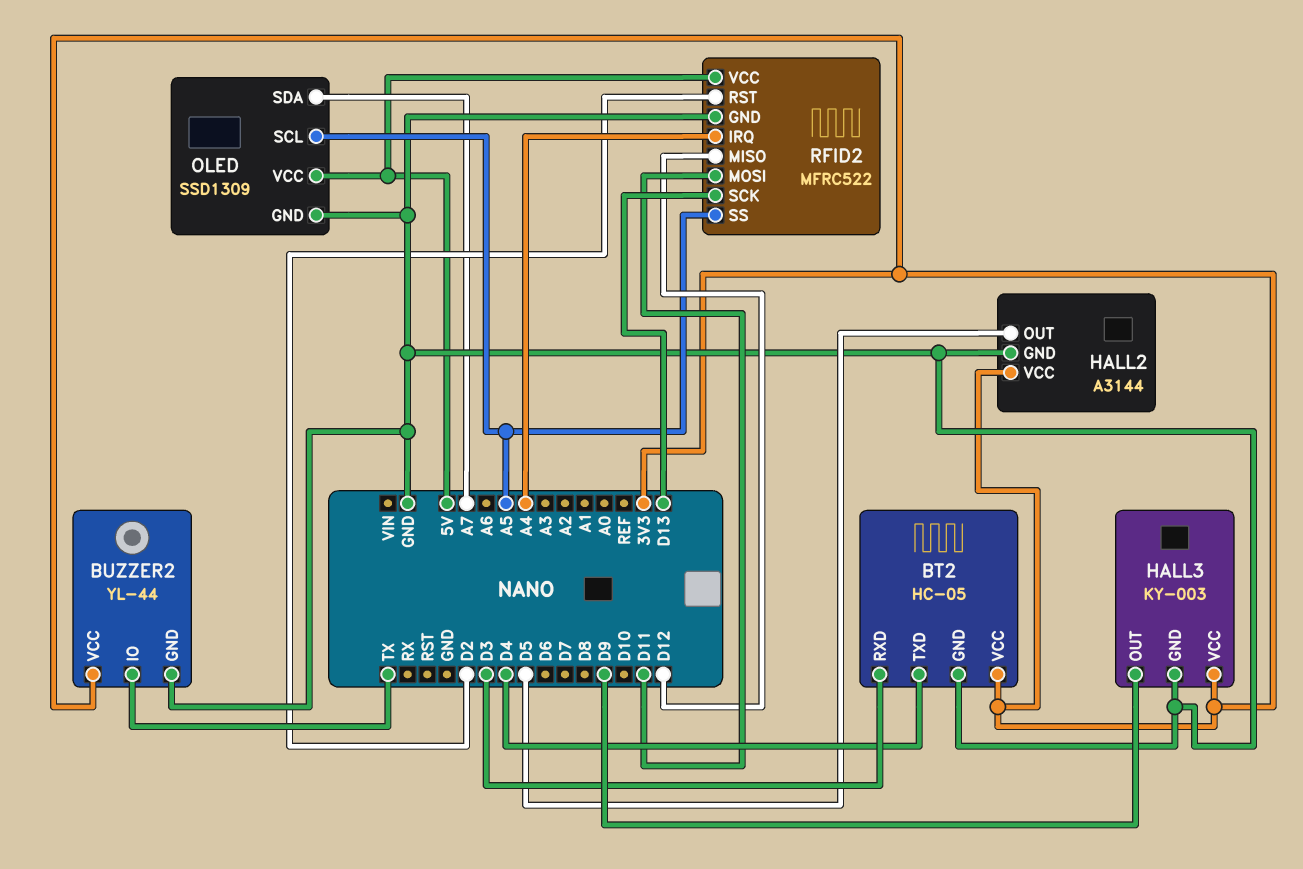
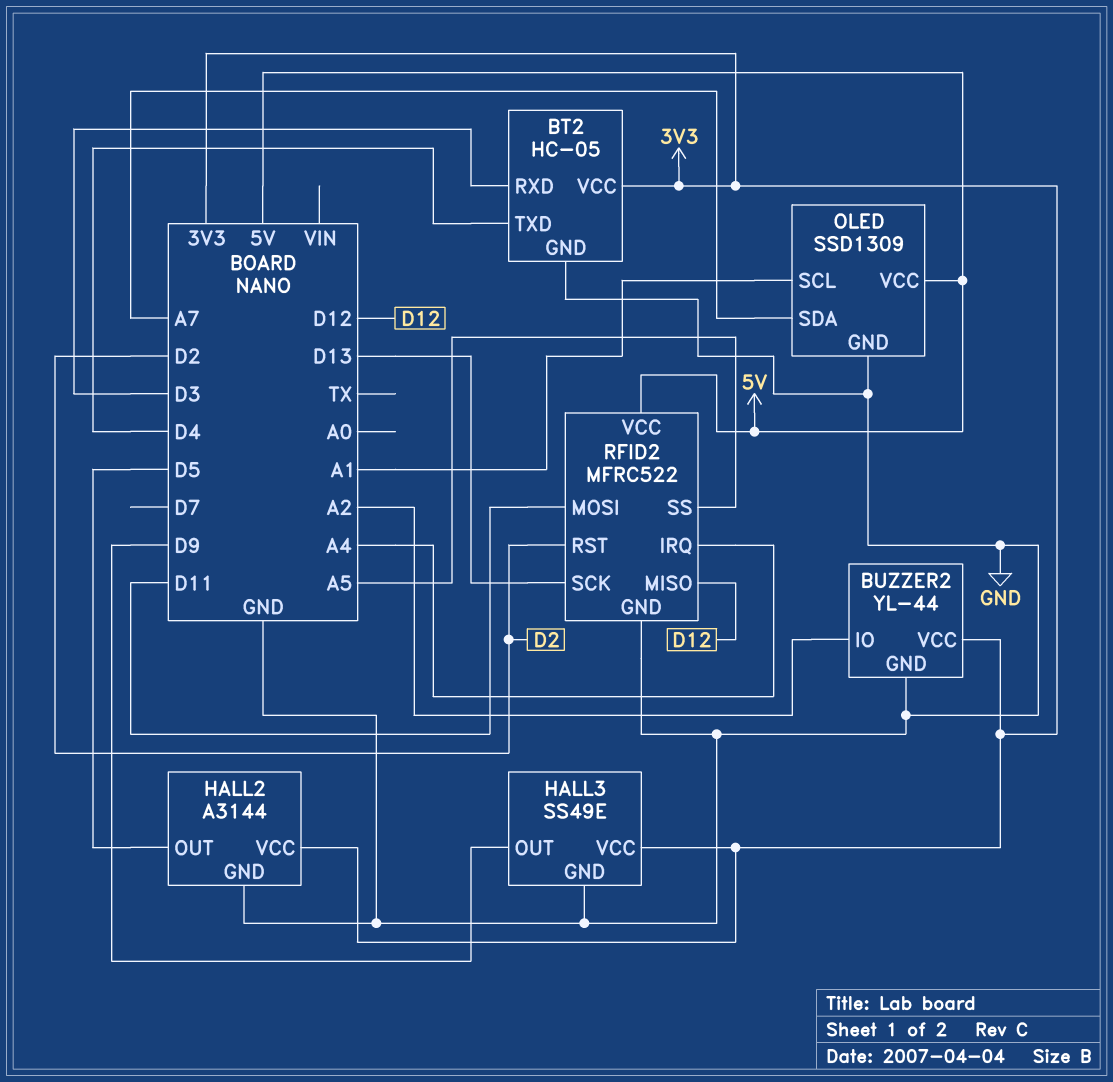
BUZZER2 pin IO: TX -> A2
HALL3: KY-003 -> SS49E
OLED pin SCL: A5 -> A1

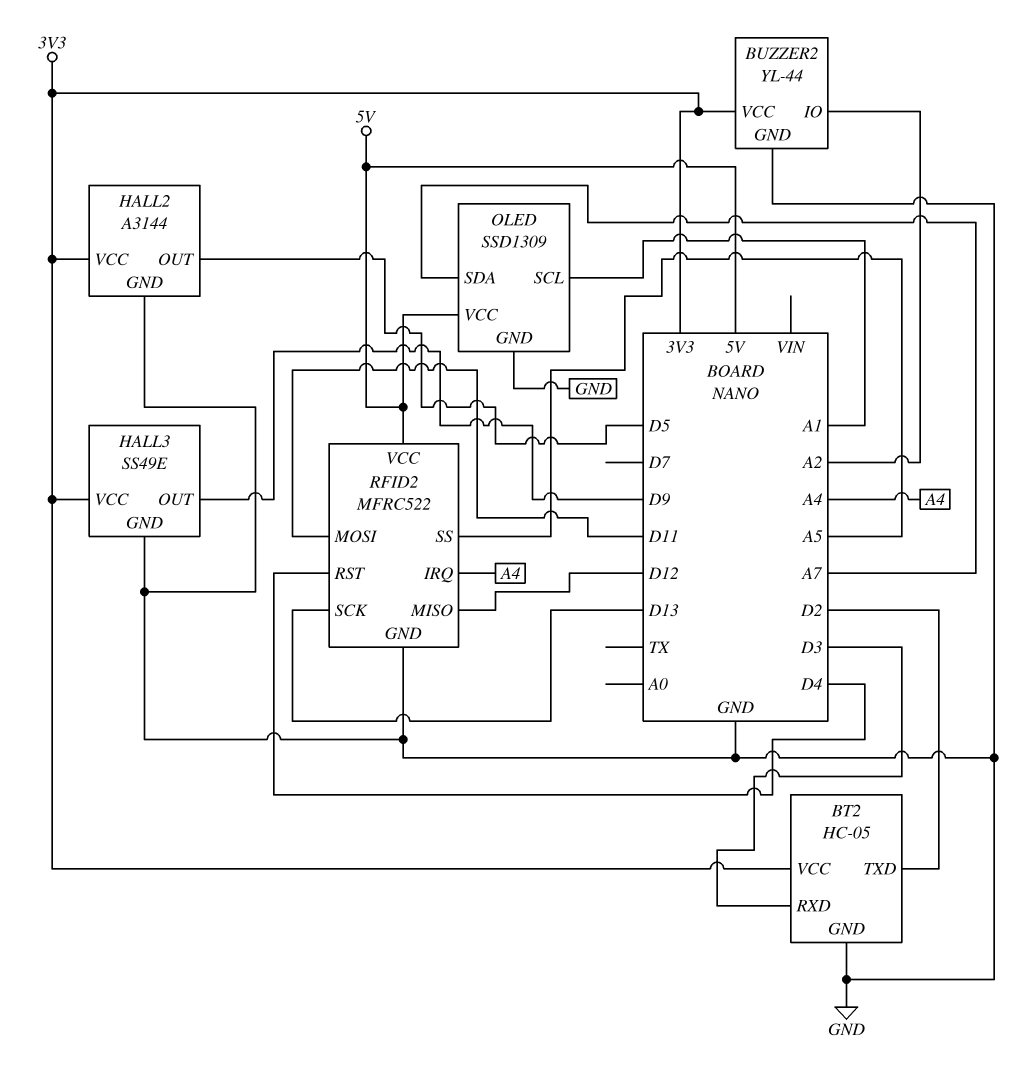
BT2 pin TXD: D4 -> D2
RFID2 pin RST: D2 -> D4

